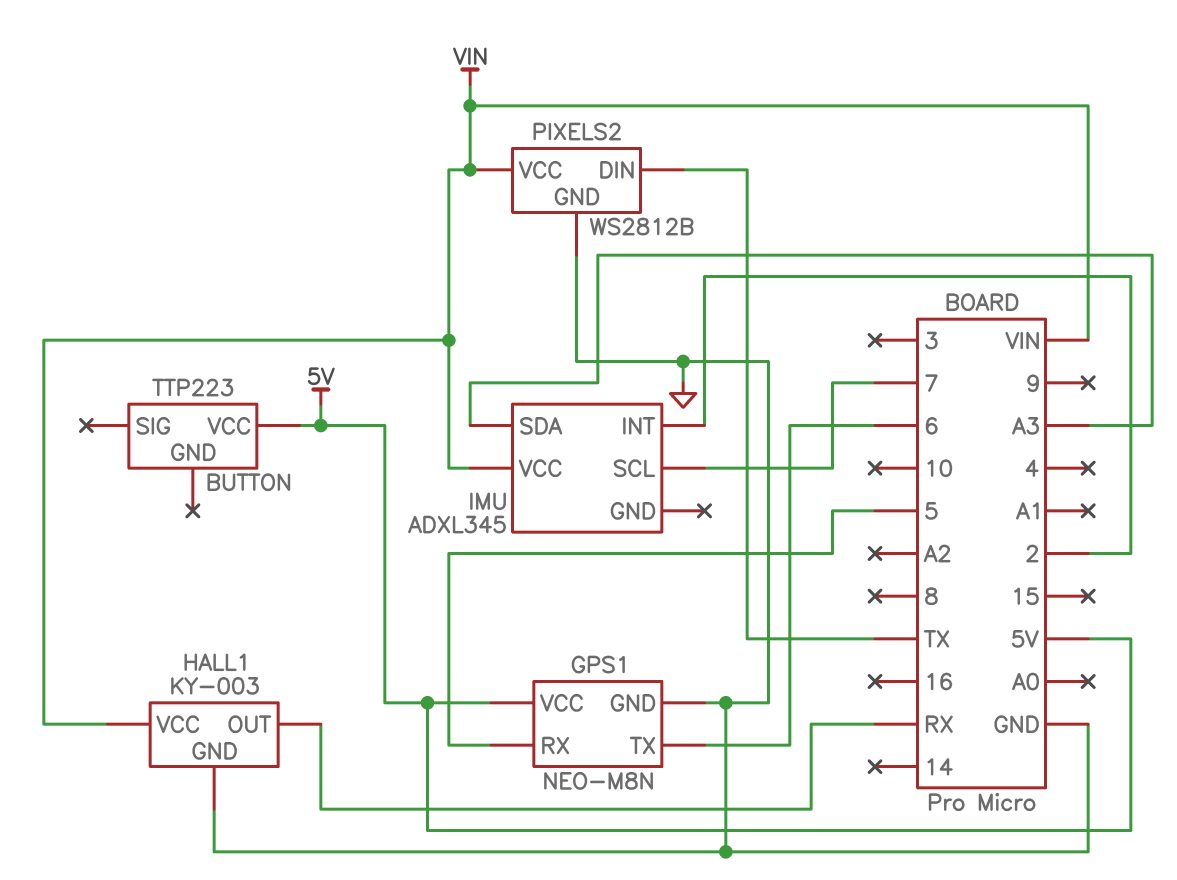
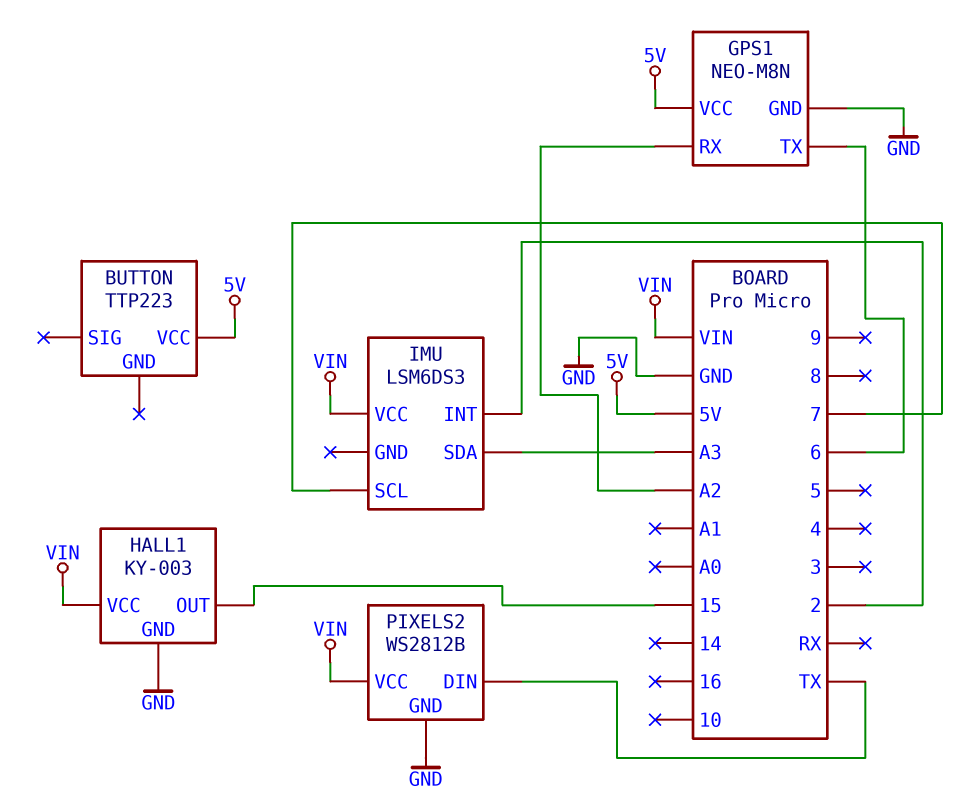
GPS1 pin RX: 5 -> A2
HALL1 pin OUT: RX -> 15
IMU: ADXL345 -> LSM6DS3

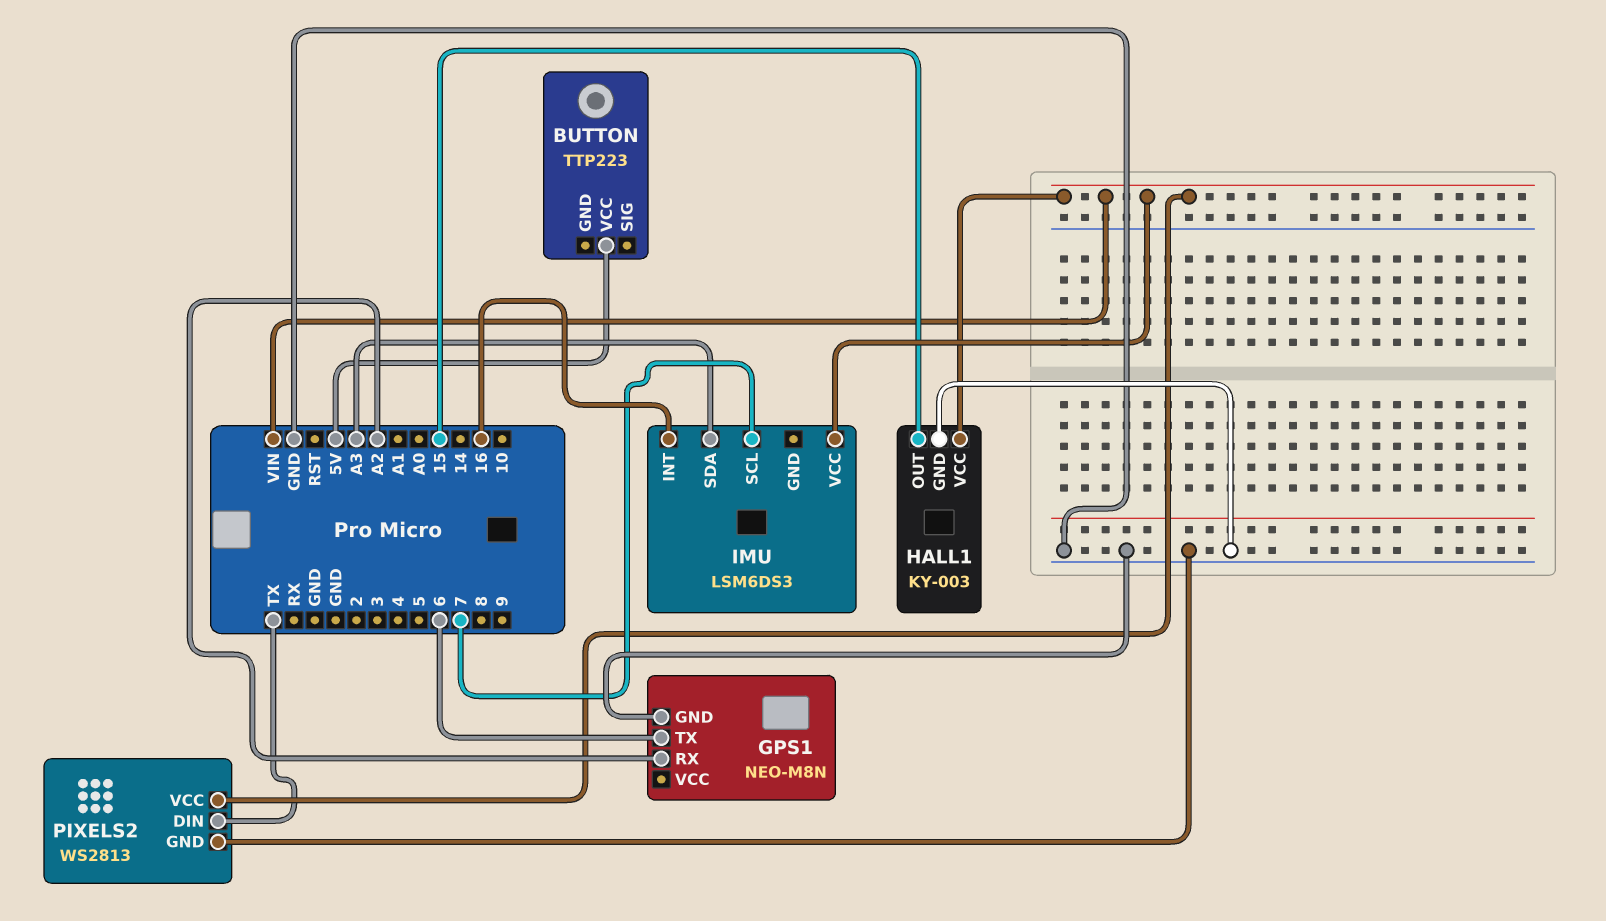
GPS1 pin VCC: 5V -> none
IMU pin INT: 2 -> 16
PIXELS2: WS2812B -> WS2813

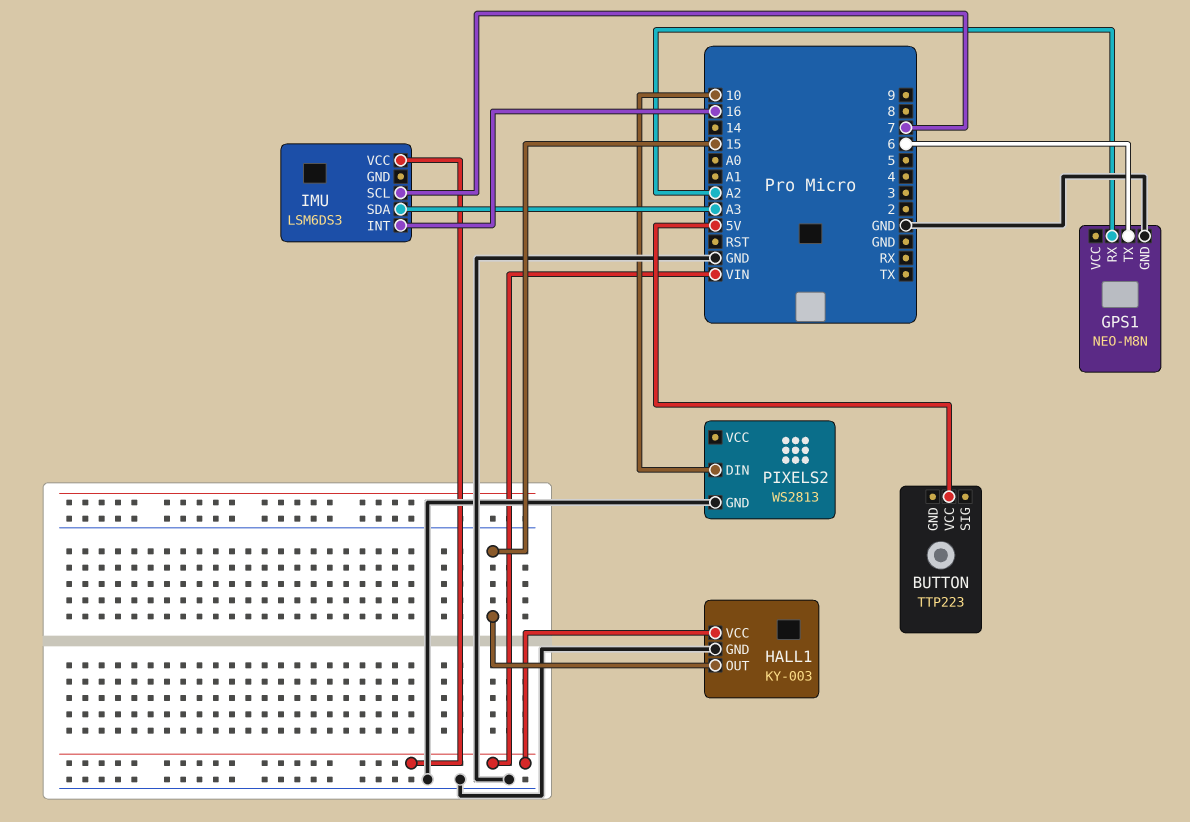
PIXELS2 pin DIN: TX -> 10
PIXELS2 pin VCC: VIN -> none

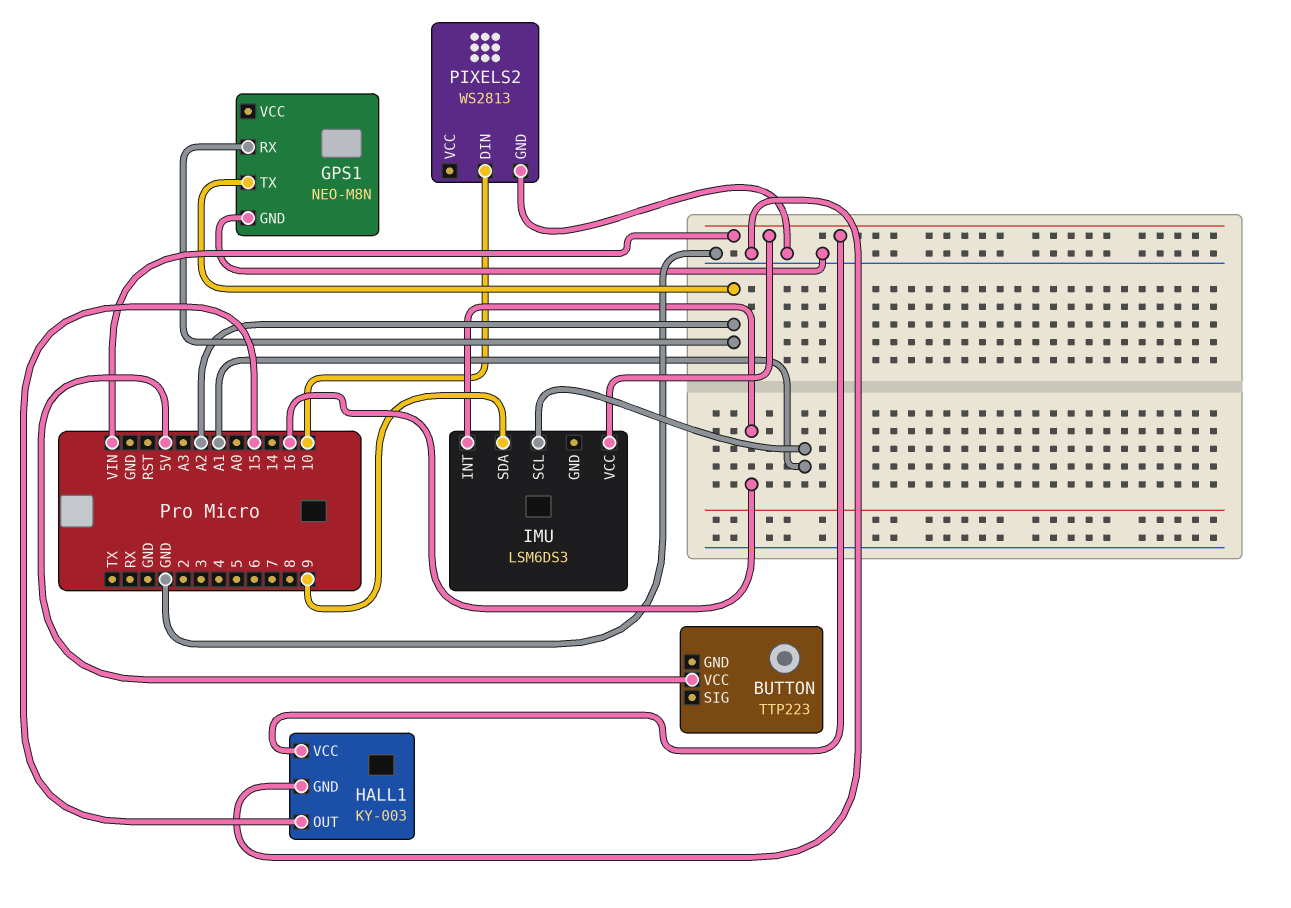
GPS1 pin TX: 6 -> A2
IMU pin SCL: 7 -> A1
IMU pin SDA: A3 -> 9

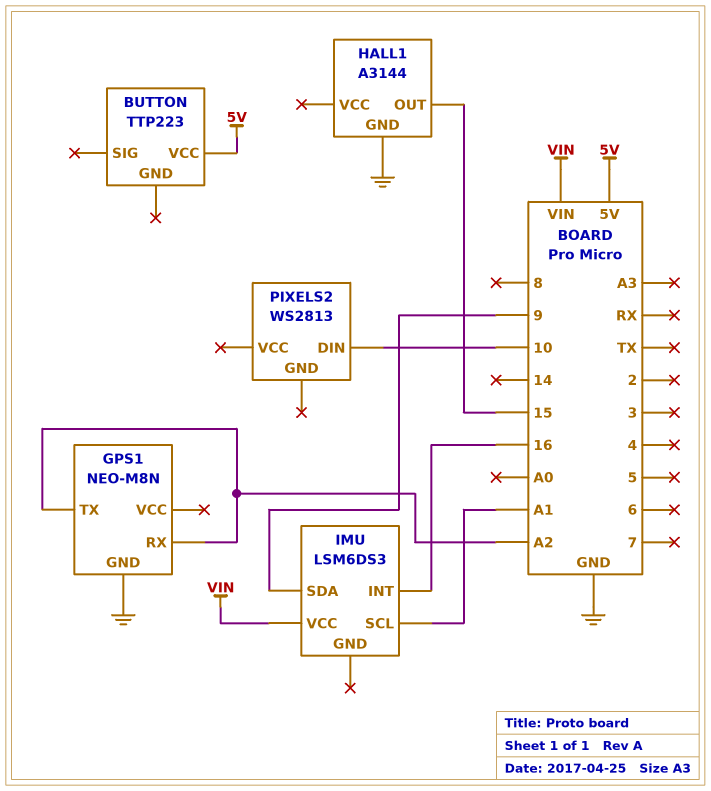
HALL1: KY-003 -> A3144
HALL1 pin VCC: VIN -> none
PIXELS2 pin GND: GND -> none

